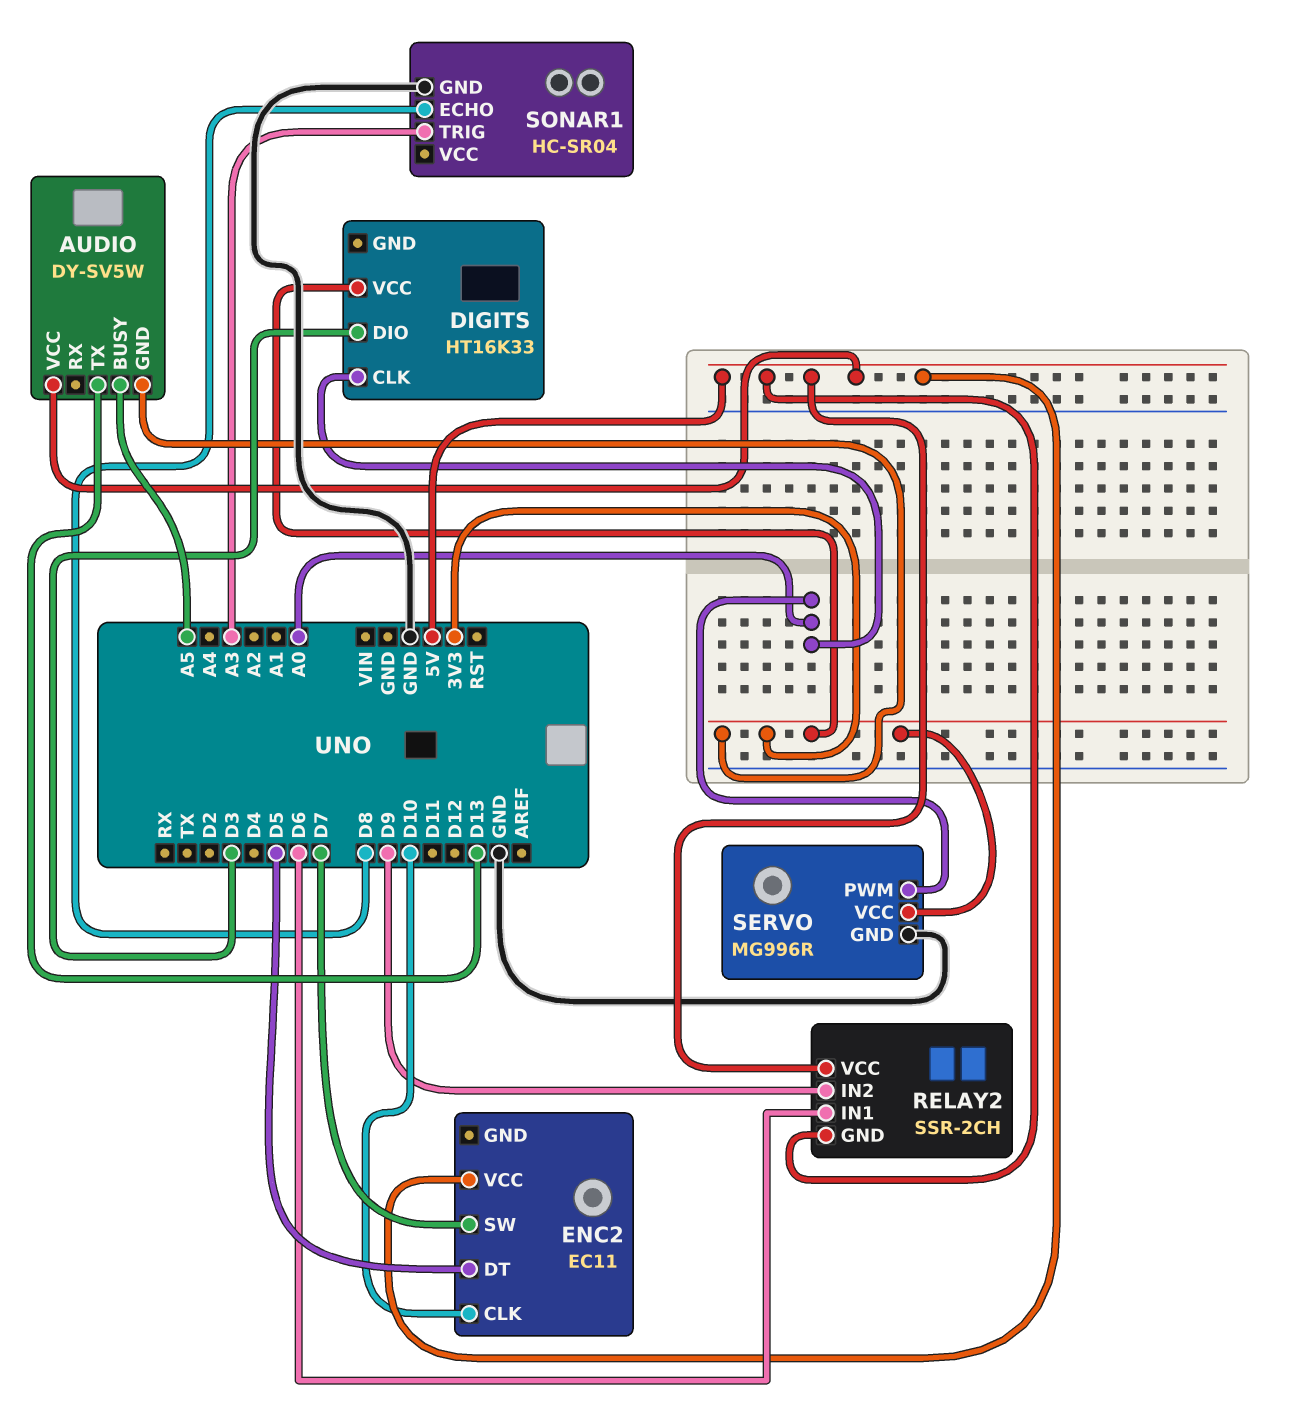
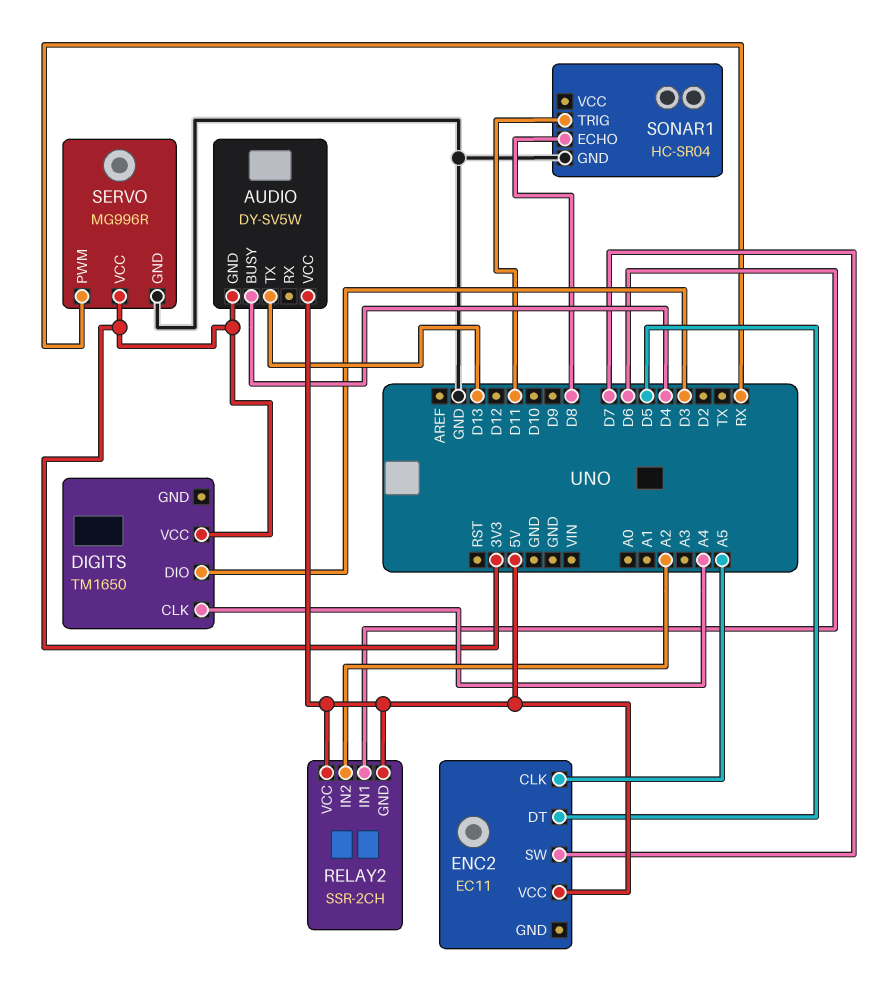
AUDIO pin BUSY: A5 -> D4
DIGITS: HT16K33 -> TM1650
DIGITS pin CLK: A0 -> A4
ENC2 pin CLK: D10 -> A5
RELAY2 pin IN2: D9 -> A2
SERVO pin PWM: A0 -> RX
SONAR1 pin TRIG: A3 -> D11

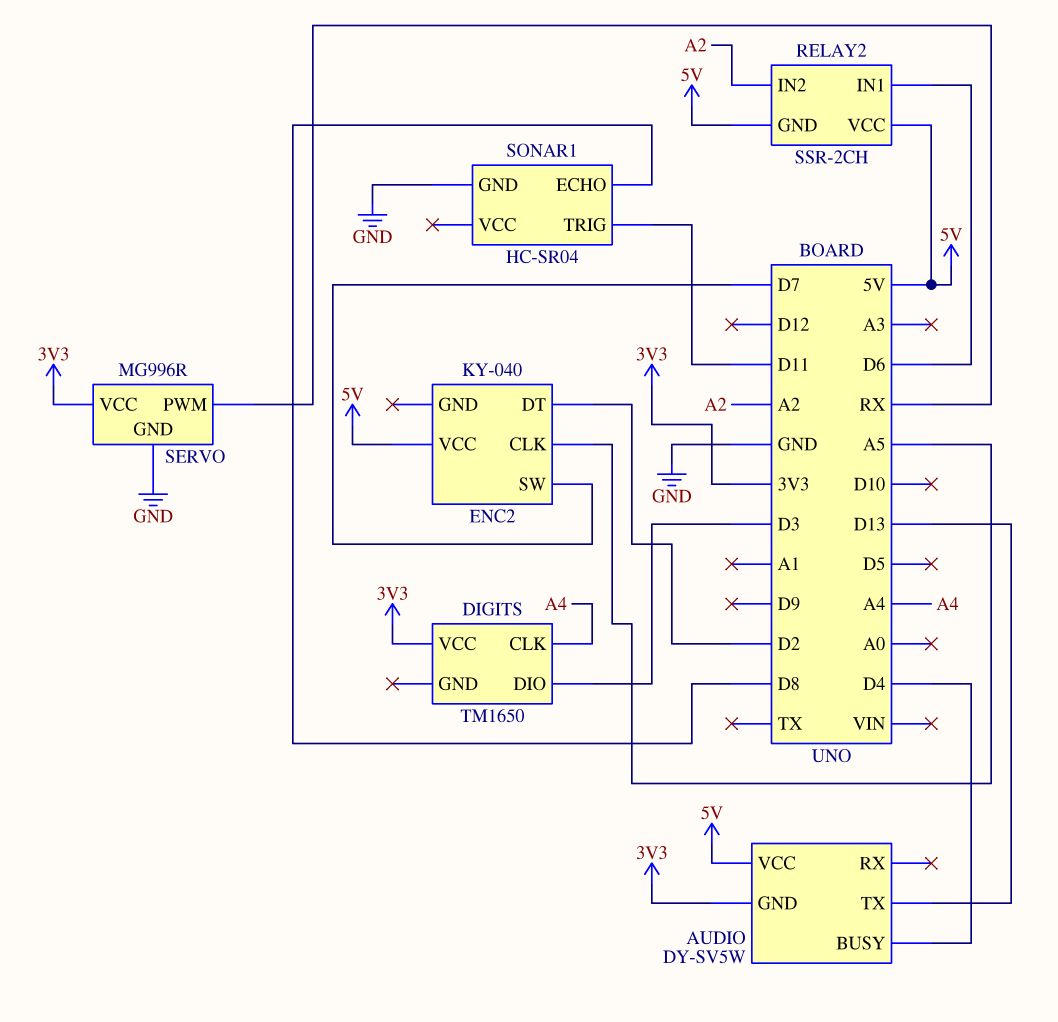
ENC2: EC11 -> KY-040
ENC2 pin DT: D5 -> D2

